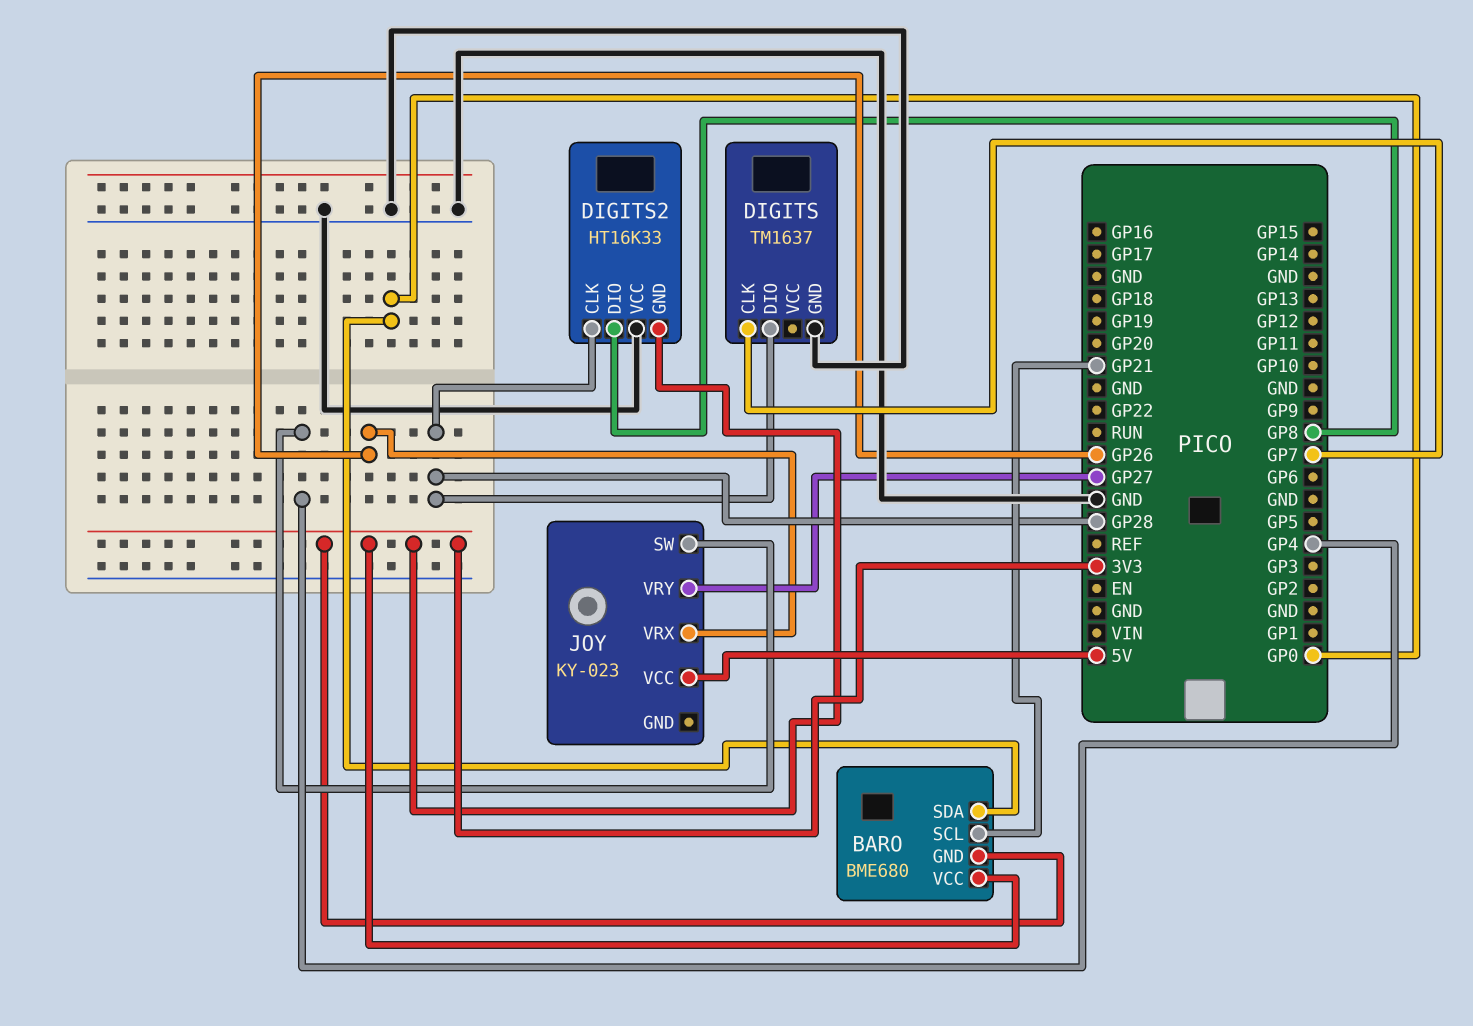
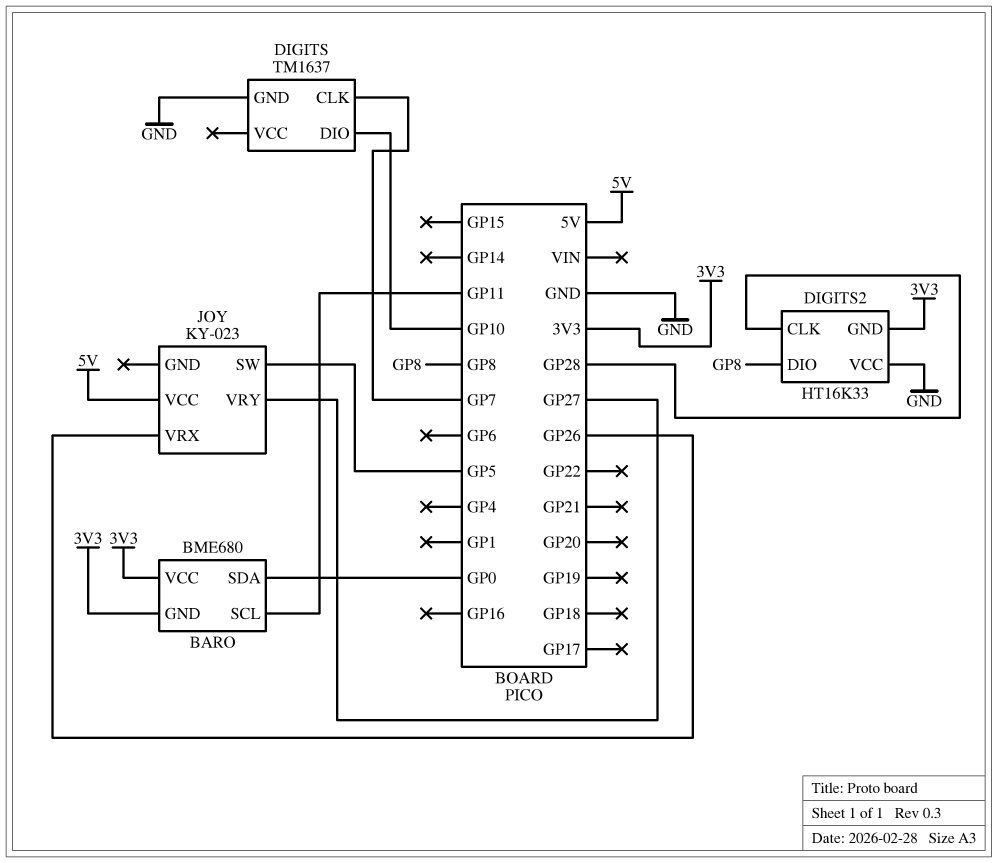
BARO pin SCL: GP21 -> GP11
DIGITS pin DIO: GP28 -> GP10
JOY pin SW: GP4 -> GP5

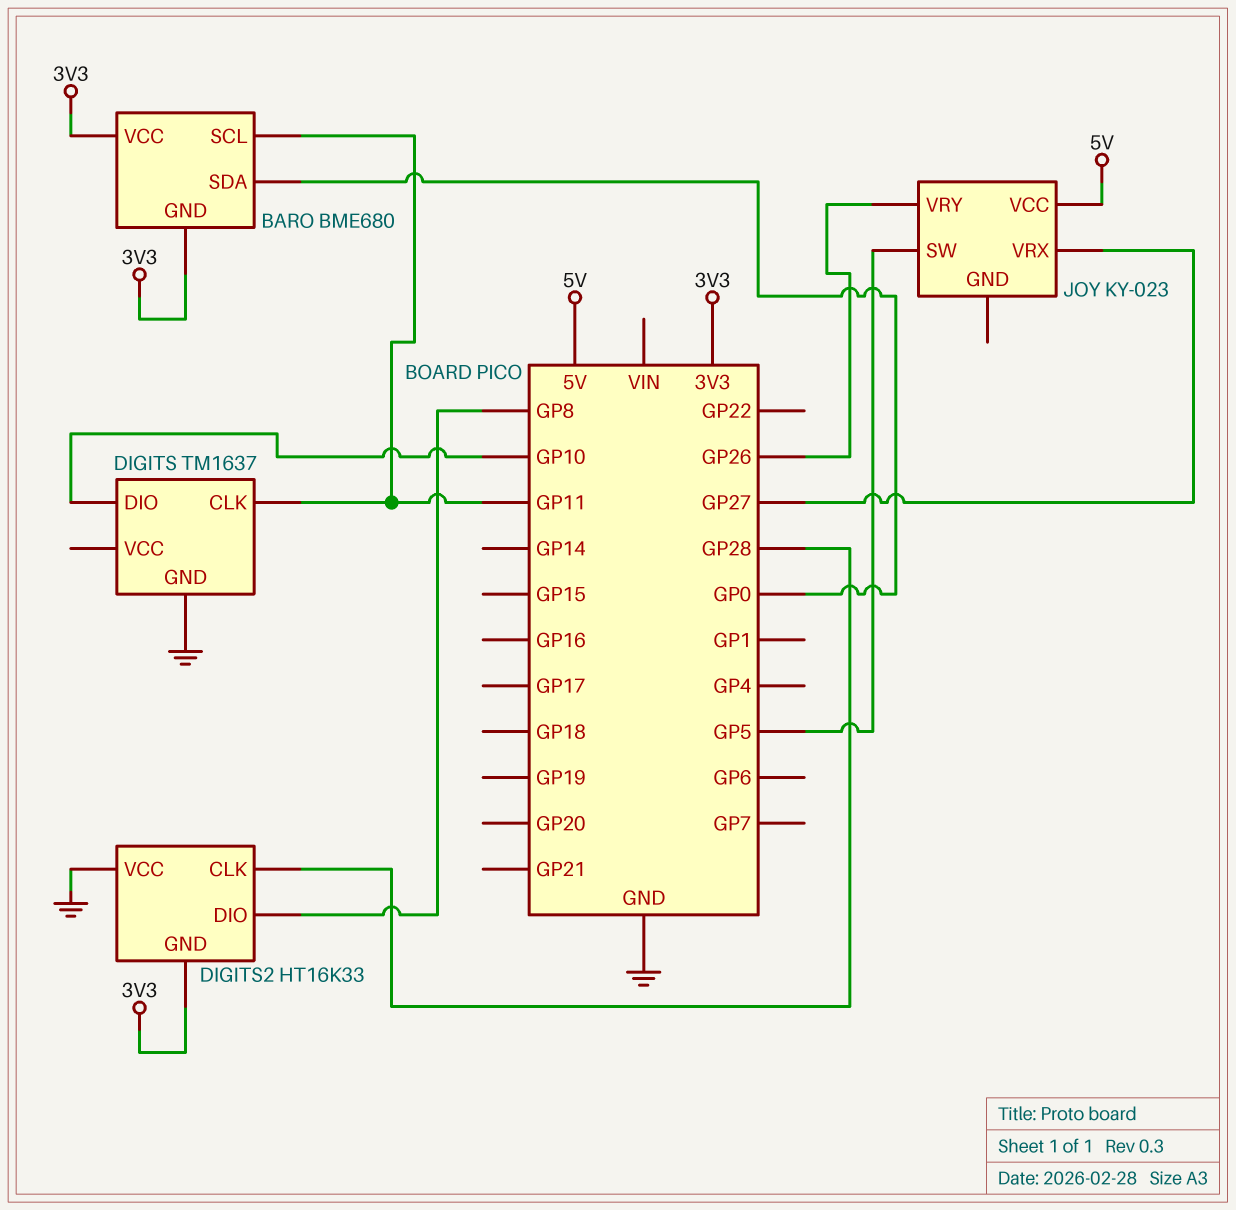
DIGITS pin CLK: GP7 -> GP11
JOY pin VRX: GP26 -> GP27
JOY pin VRY: GP27 -> GP26

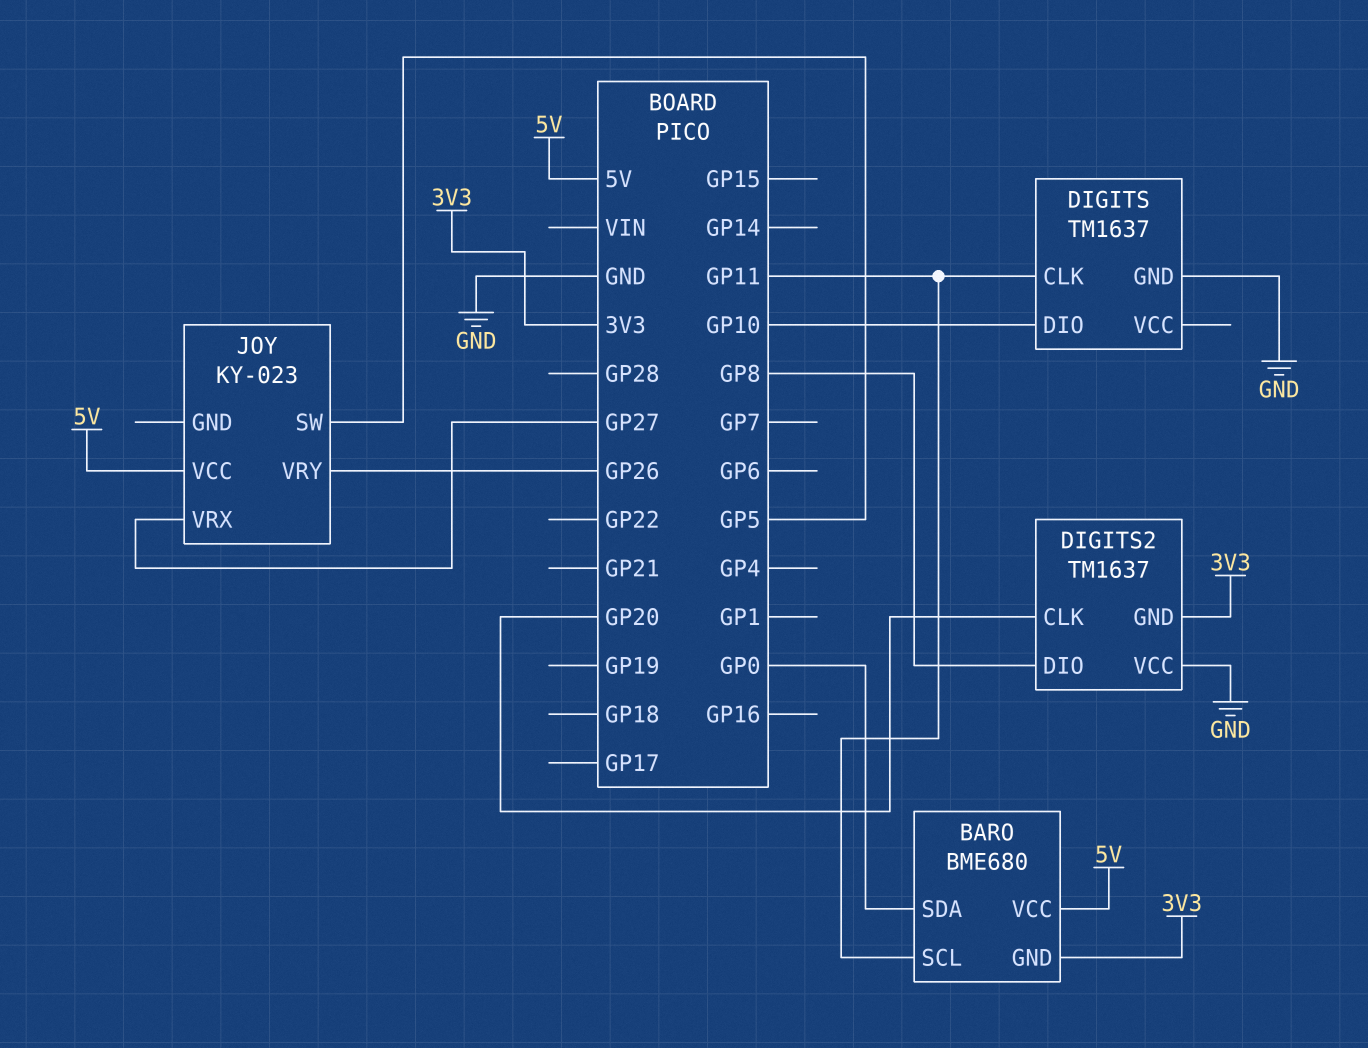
BARO pin VCC: 3V3 -> 5V
DIGITS2: HT16K33 -> TM1637
DIGITS2 pin CLK: GP28 -> GP20

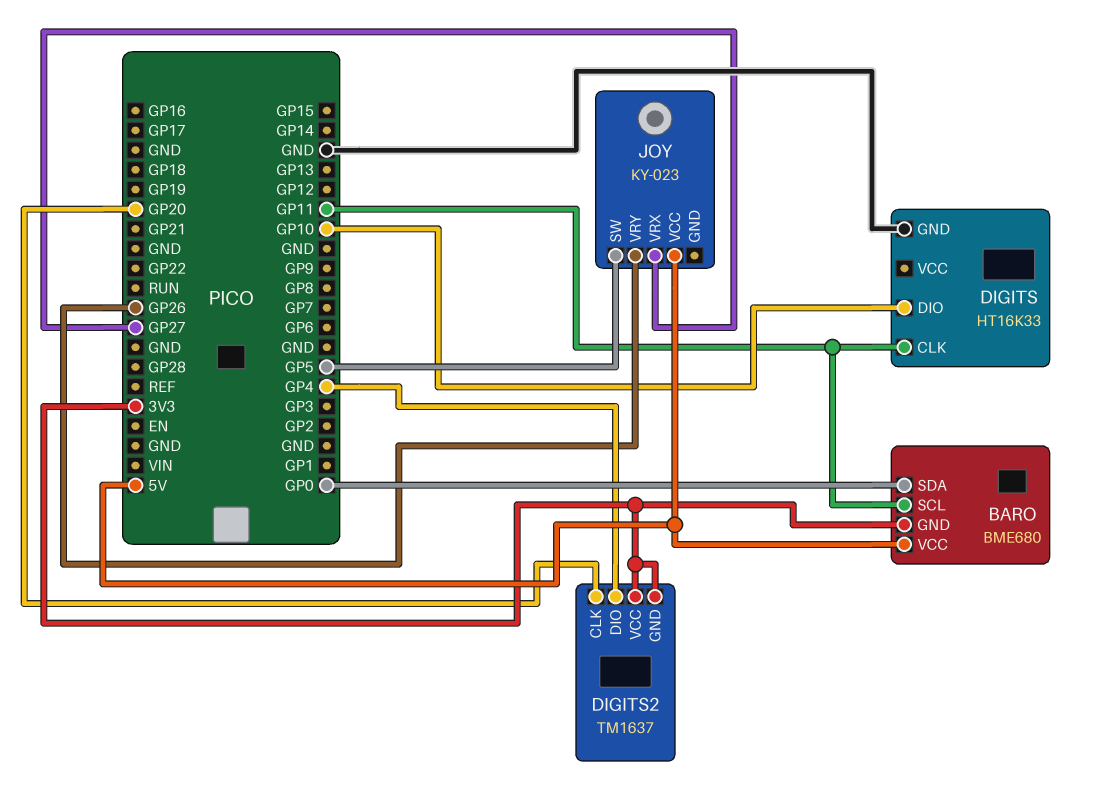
DIGITS: TM1637 -> HT16K33
DIGITS2 pin DIO: GP8 -> GP4
DIGITS2 pin VCC: GND -> 3V3

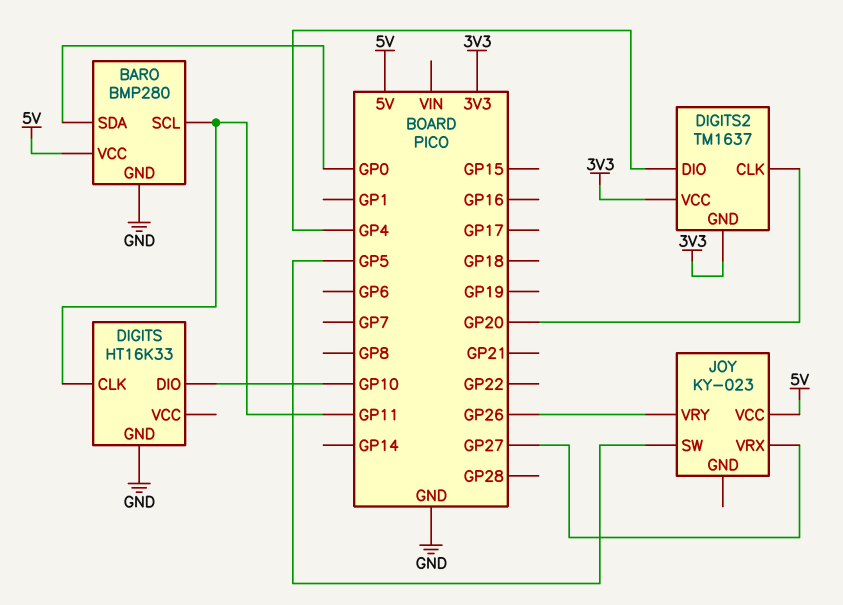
BARO: BME680 -> BMP280
BARO pin GND: 3V3 -> GND

